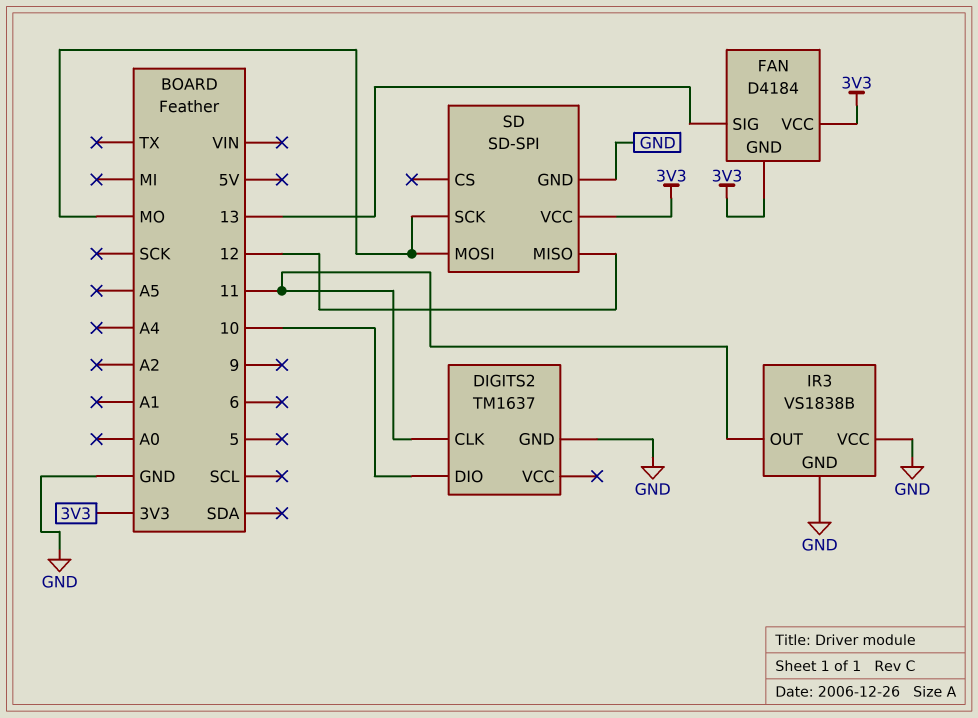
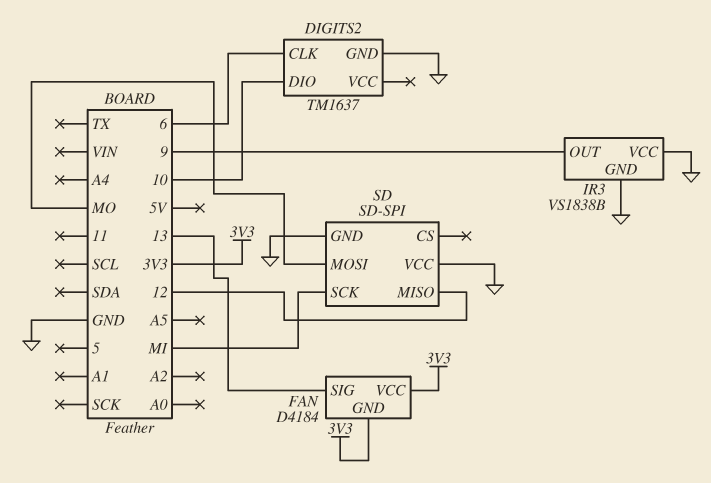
DIGITS2 pin CLK: 11 -> 6
IR3 pin OUT: 11 -> 9
SD pin SCK: MO -> MI
SD pin VCC: 3V3 -> GND

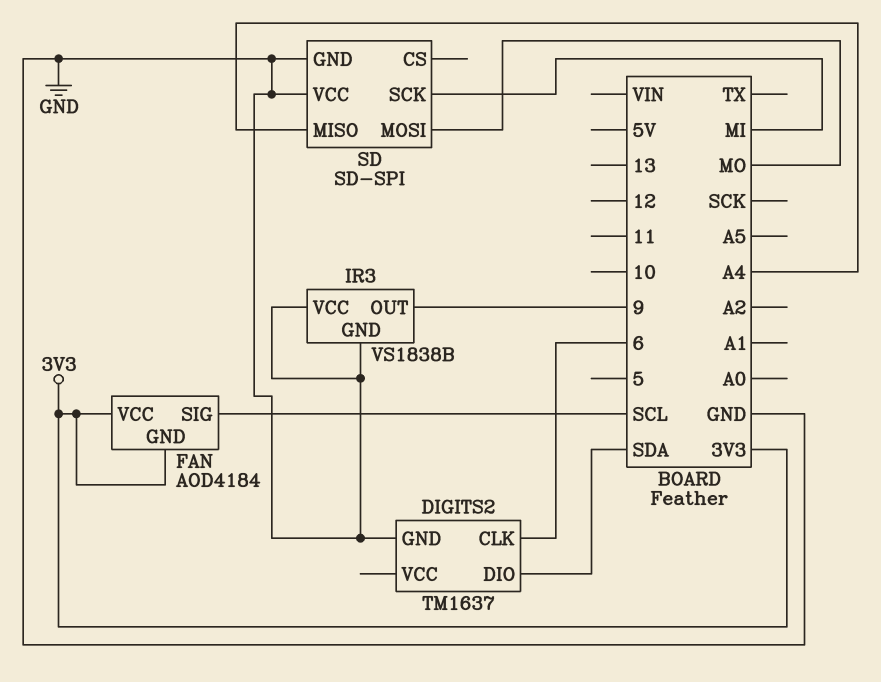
DIGITS2 pin DIO: 10 -> SDA
FAN: D4184 -> AOD4184
FAN pin SIG: 13 -> SCL
SD pin MISO: 12 -> A4

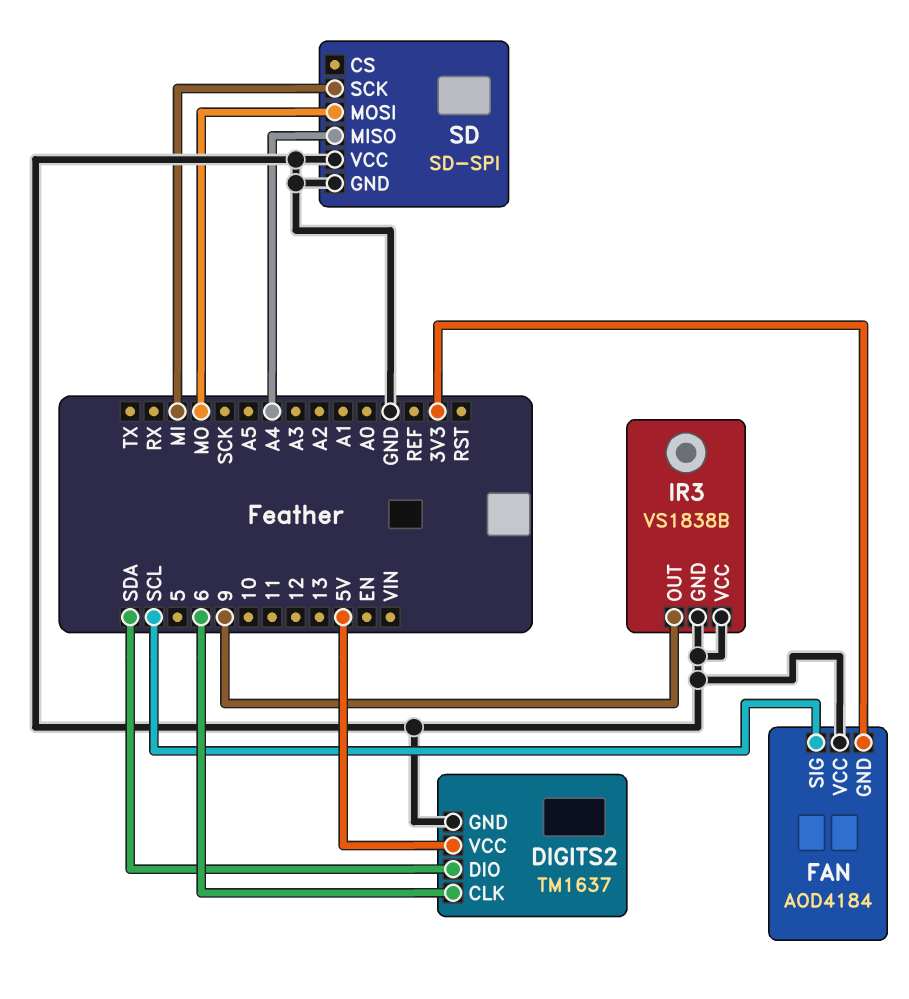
DIGITS2 pin VCC: none -> 5V
FAN pin VCC: 3V3 -> GND

